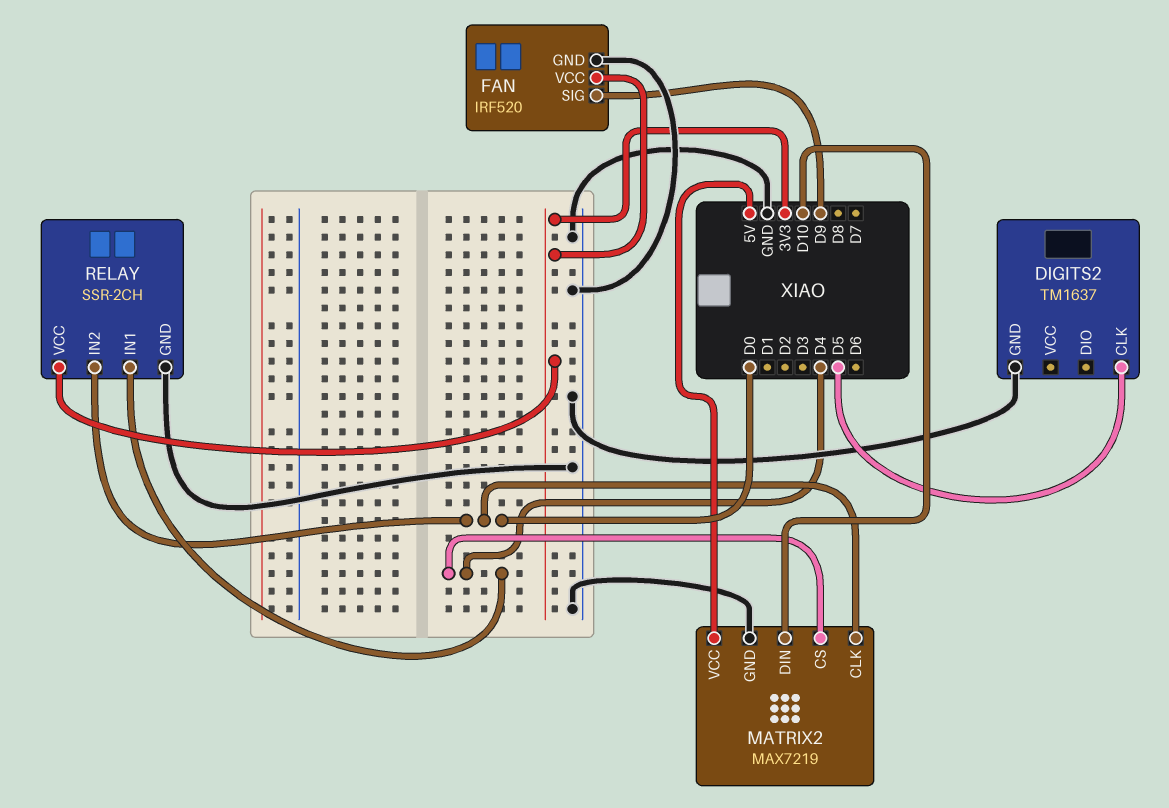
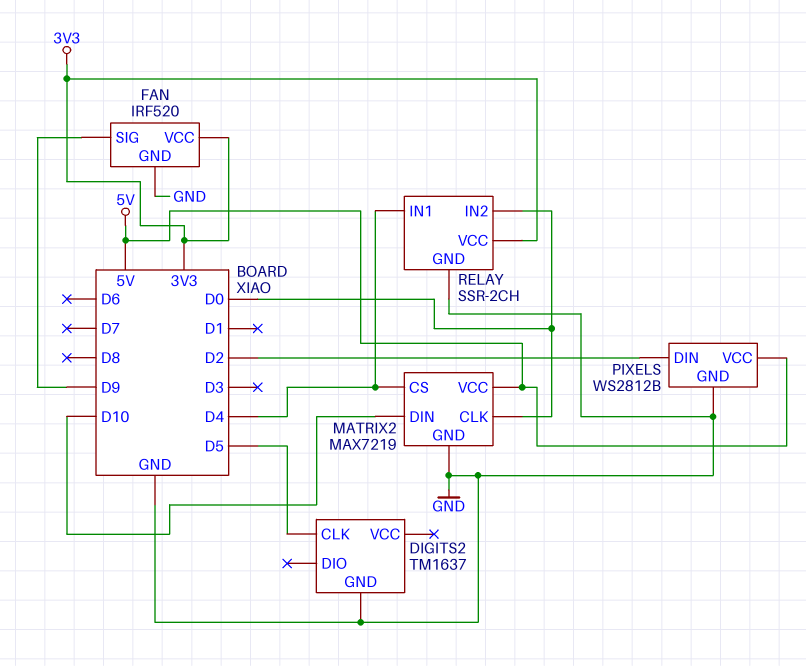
PIXELS: none -> WS2812B
PIXELS pin DIN: none -> D2
PIXELS pin GND: none -> GND
PIXELS pin VCC: none -> 5V

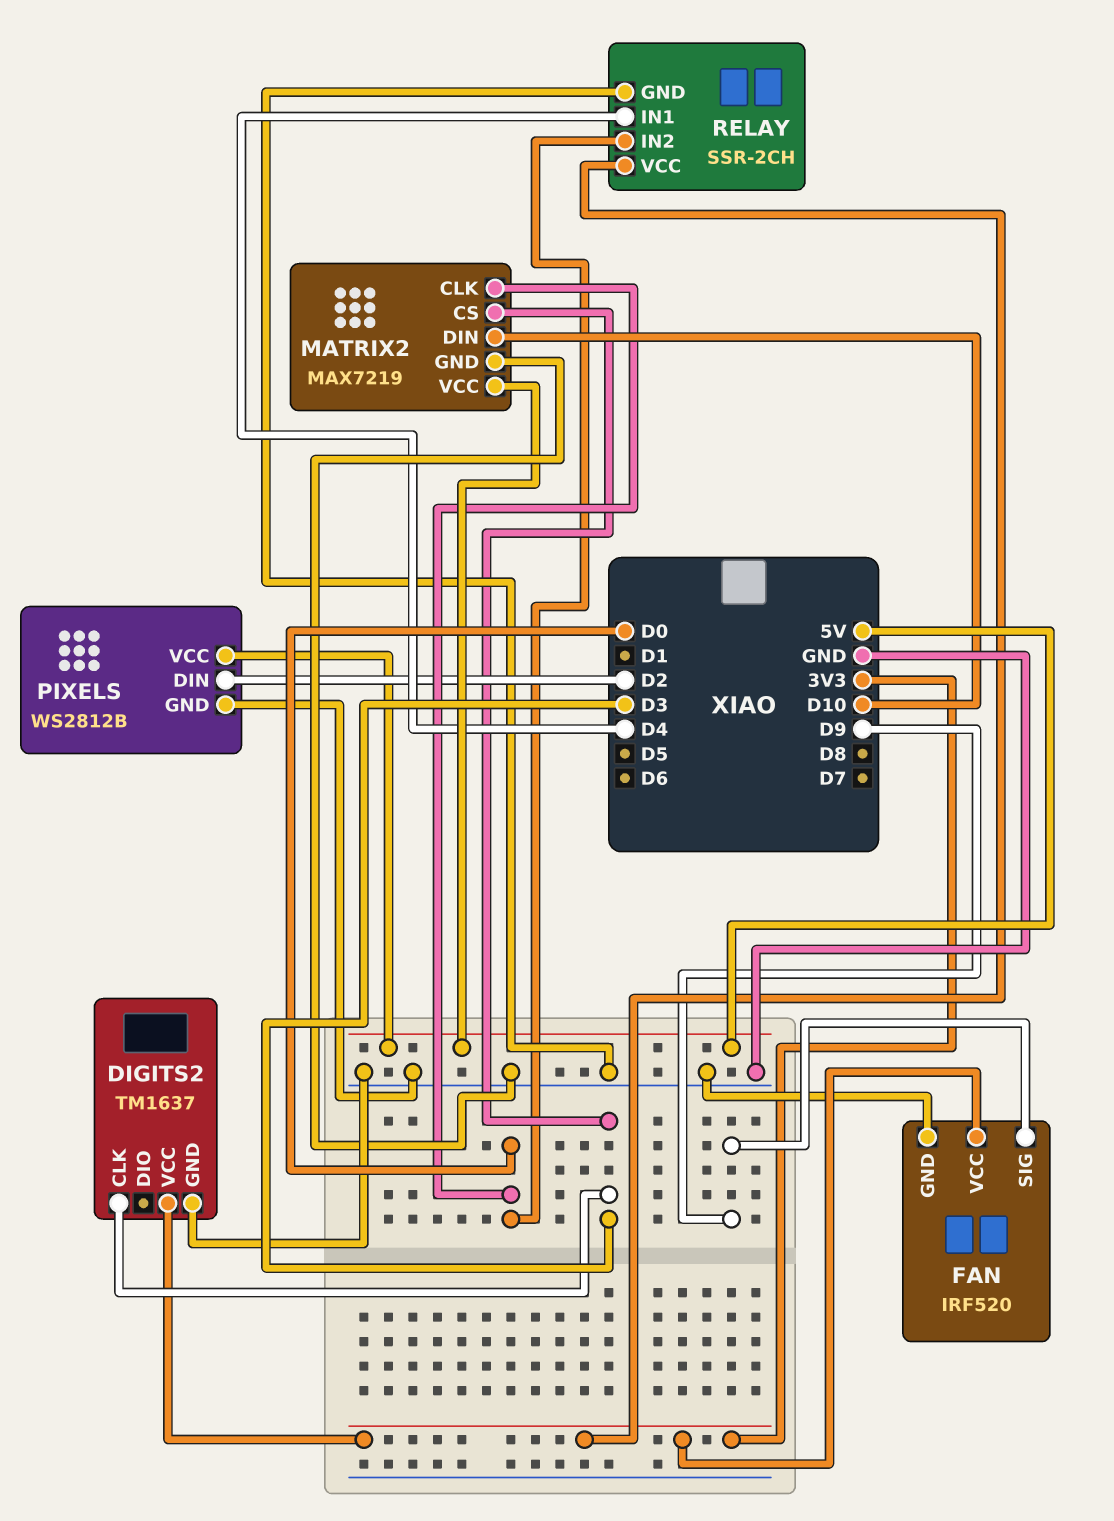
DIGITS2 pin CLK: D5 -> D3
DIGITS2 pin VCC: none -> 3V3
MATRIX2 pin CS: D4 -> D3

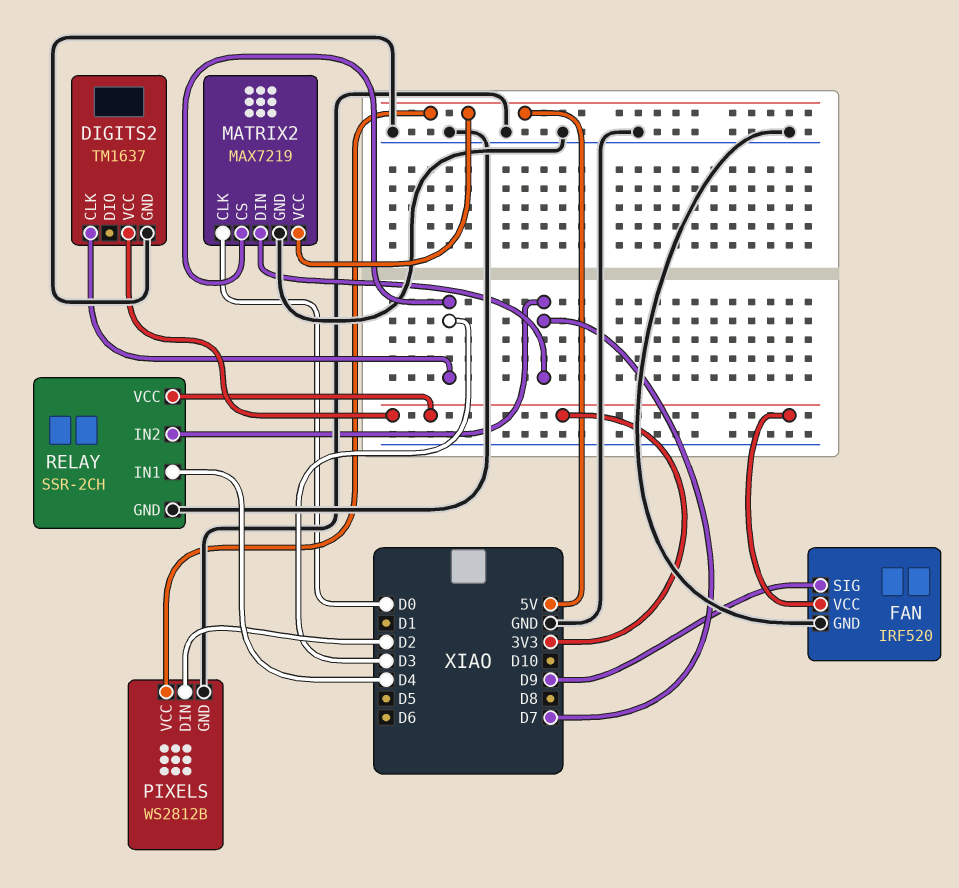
MATRIX2 pin DIN: D10 -> D7
RELAY pin IN2: D0 -> D7

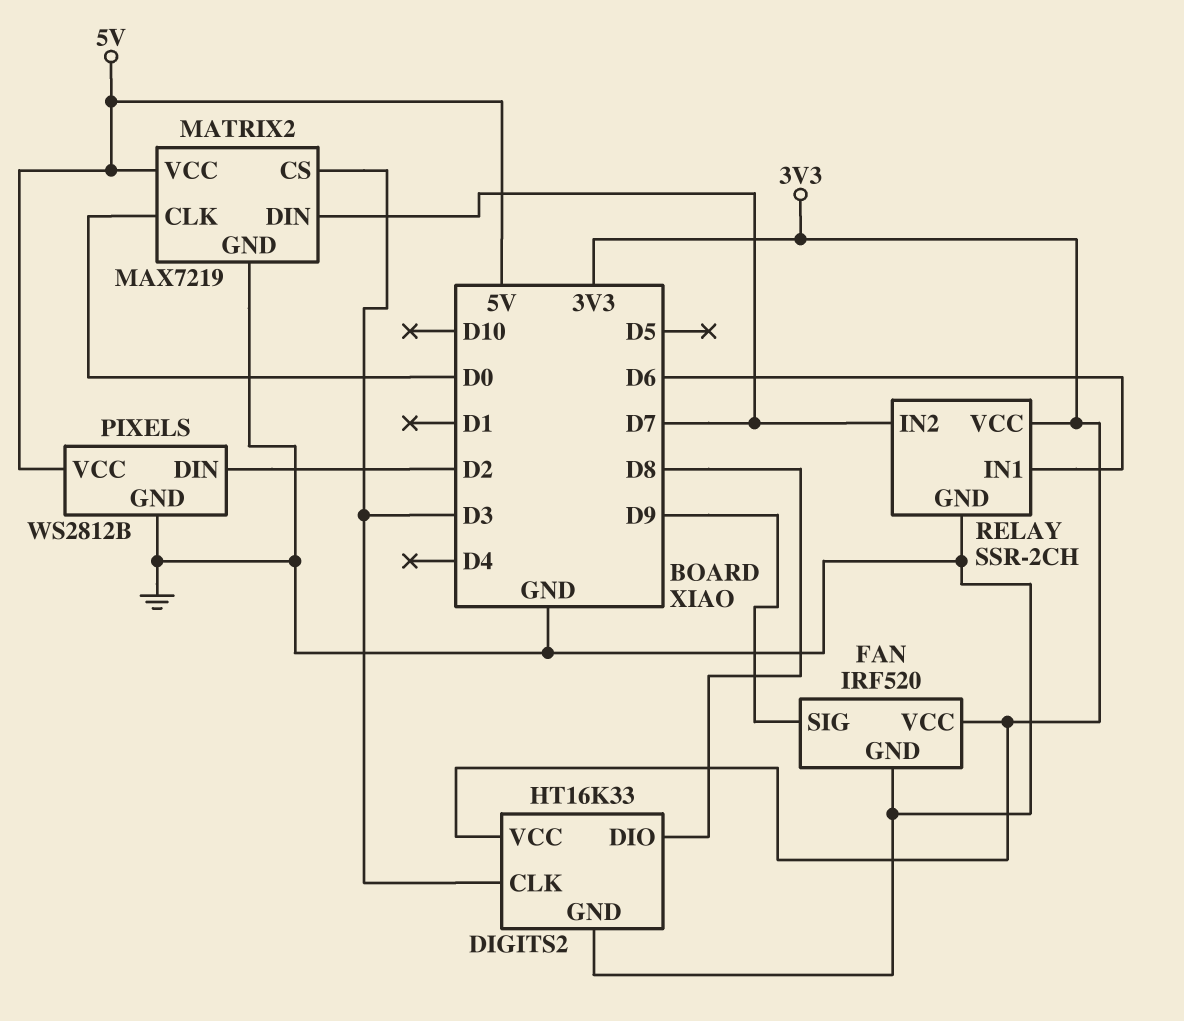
DIGITS2: TM1637 -> HT16K33
DIGITS2 pin DIO: none -> D8
RELAY pin IN1: D4 -> D6

